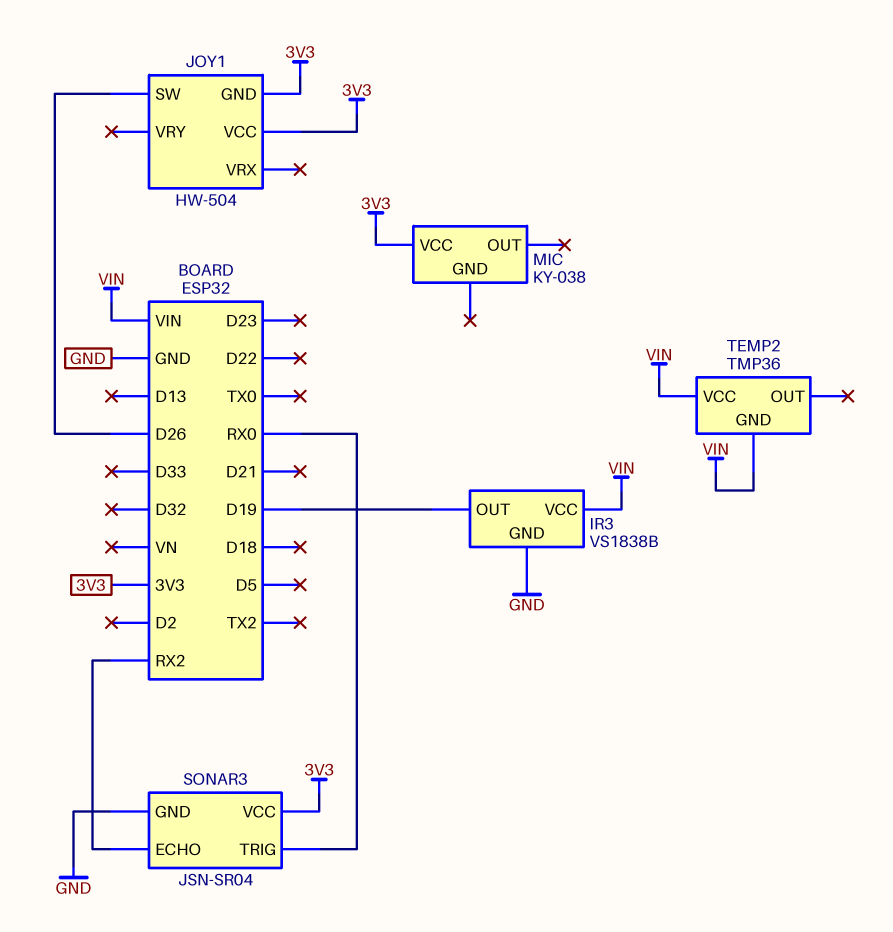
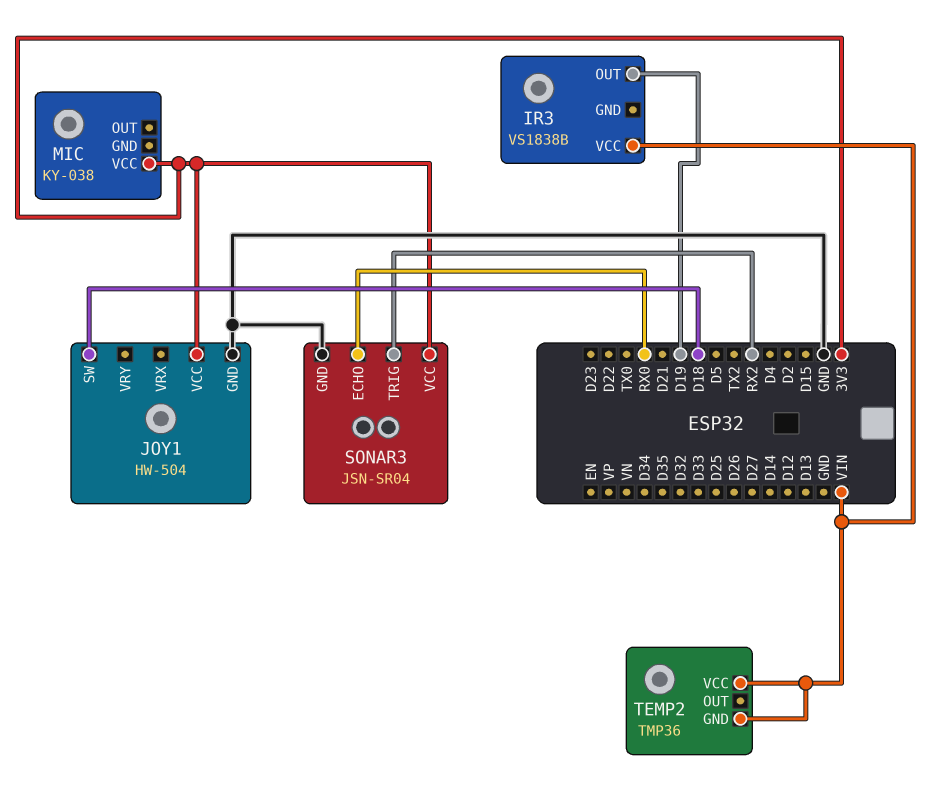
IR3 pin GND: GND -> none
JOY1 pin GND: 3V3 -> GND
JOY1 pin SW: D26 -> D18
SONAR3 pin ECHO: RX2 -> RX0
SONAR3 pin TRIG: RX0 -> RX2

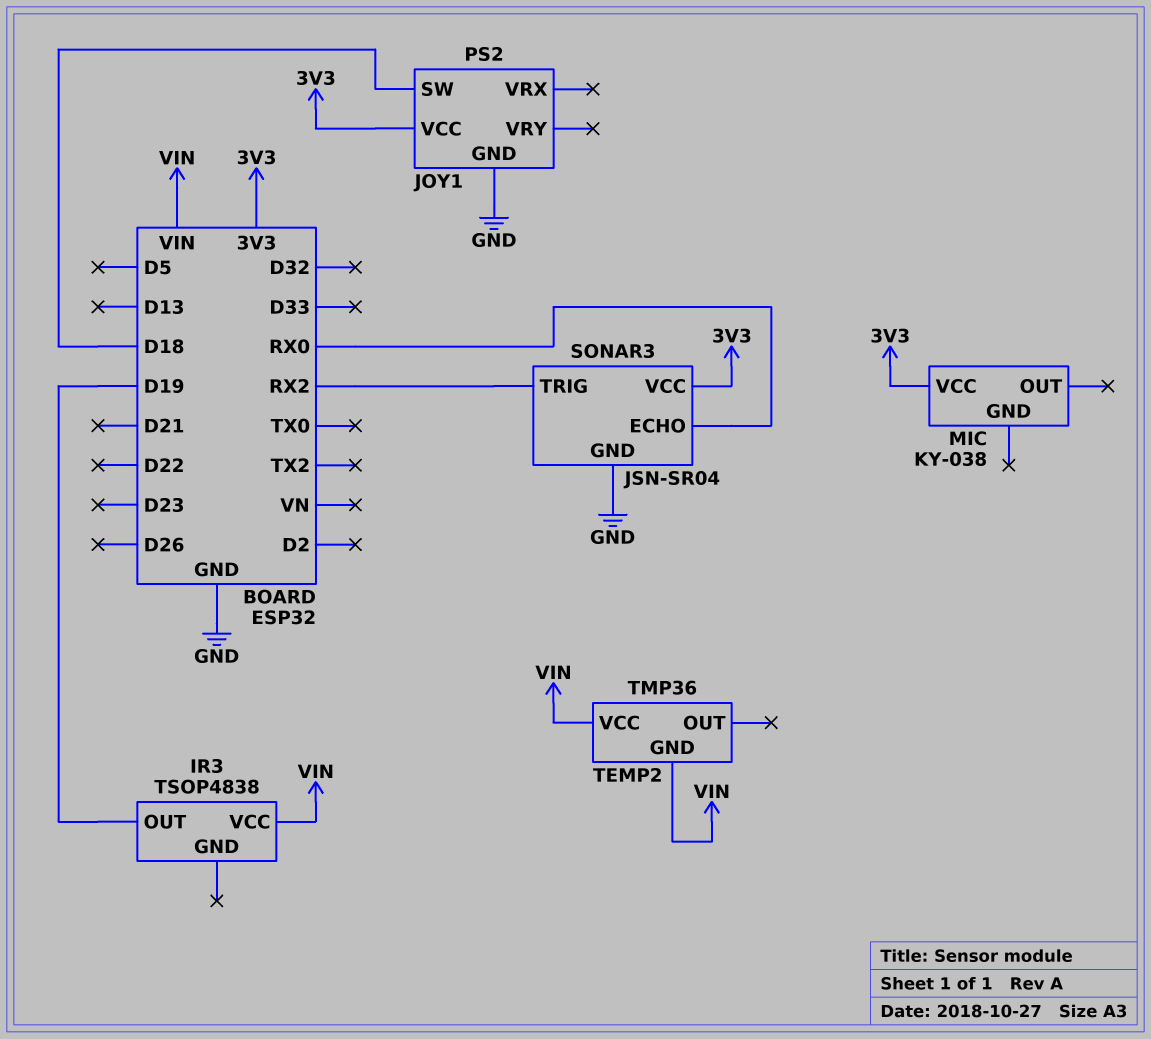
IR3: VS1838B -> TSOP4838
JOY1: HW-504 -> PS2

